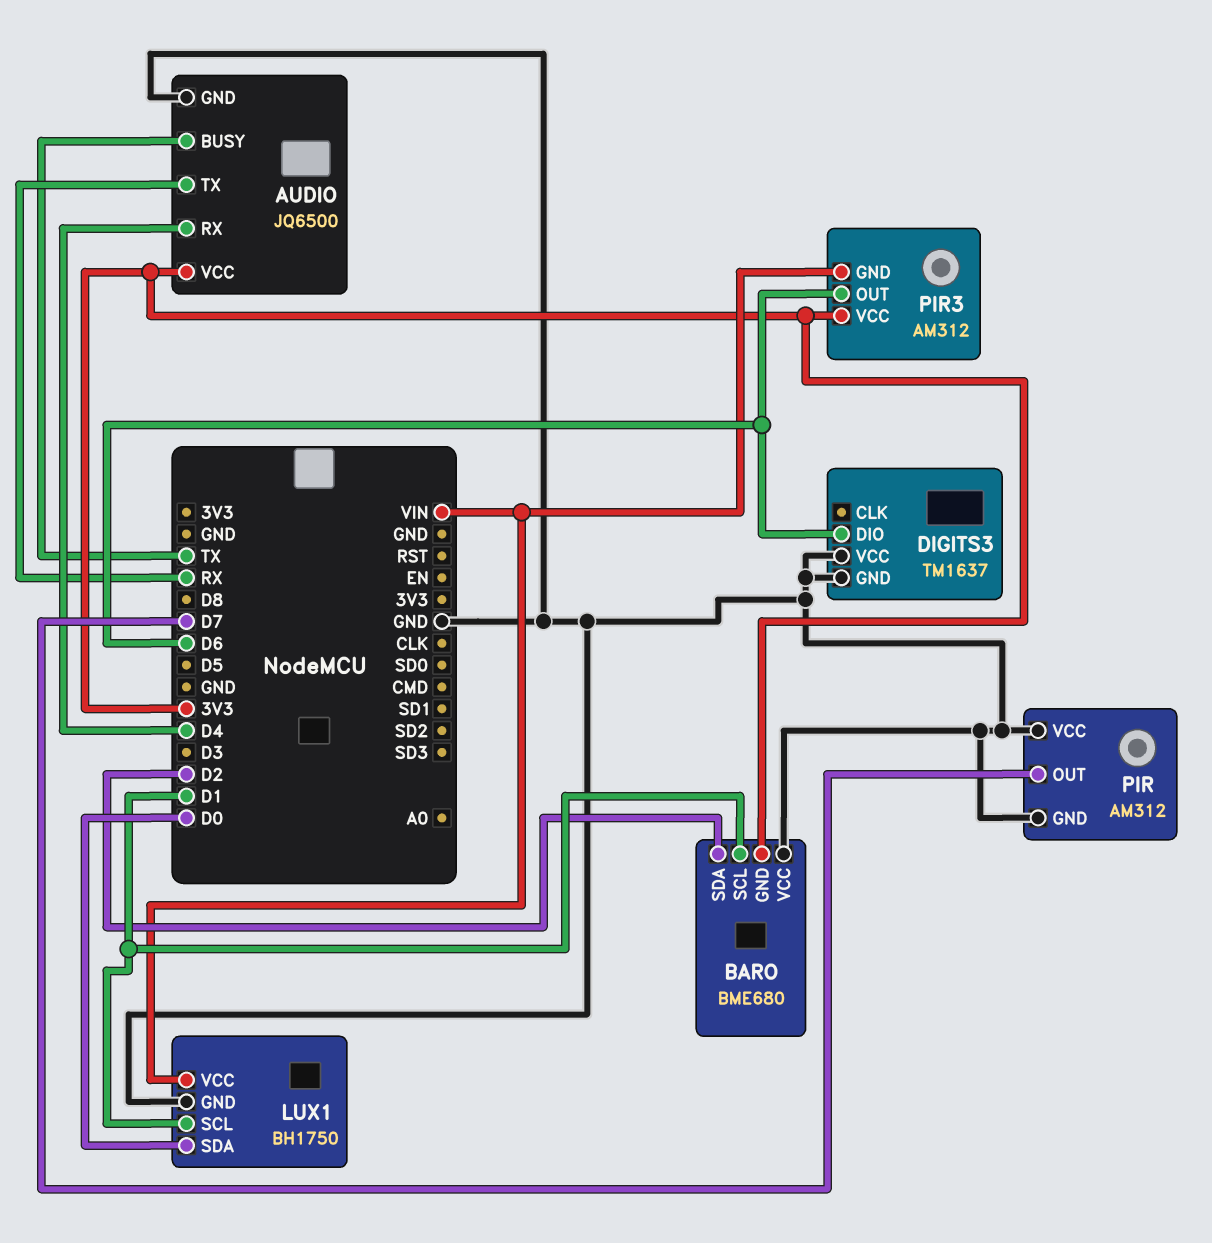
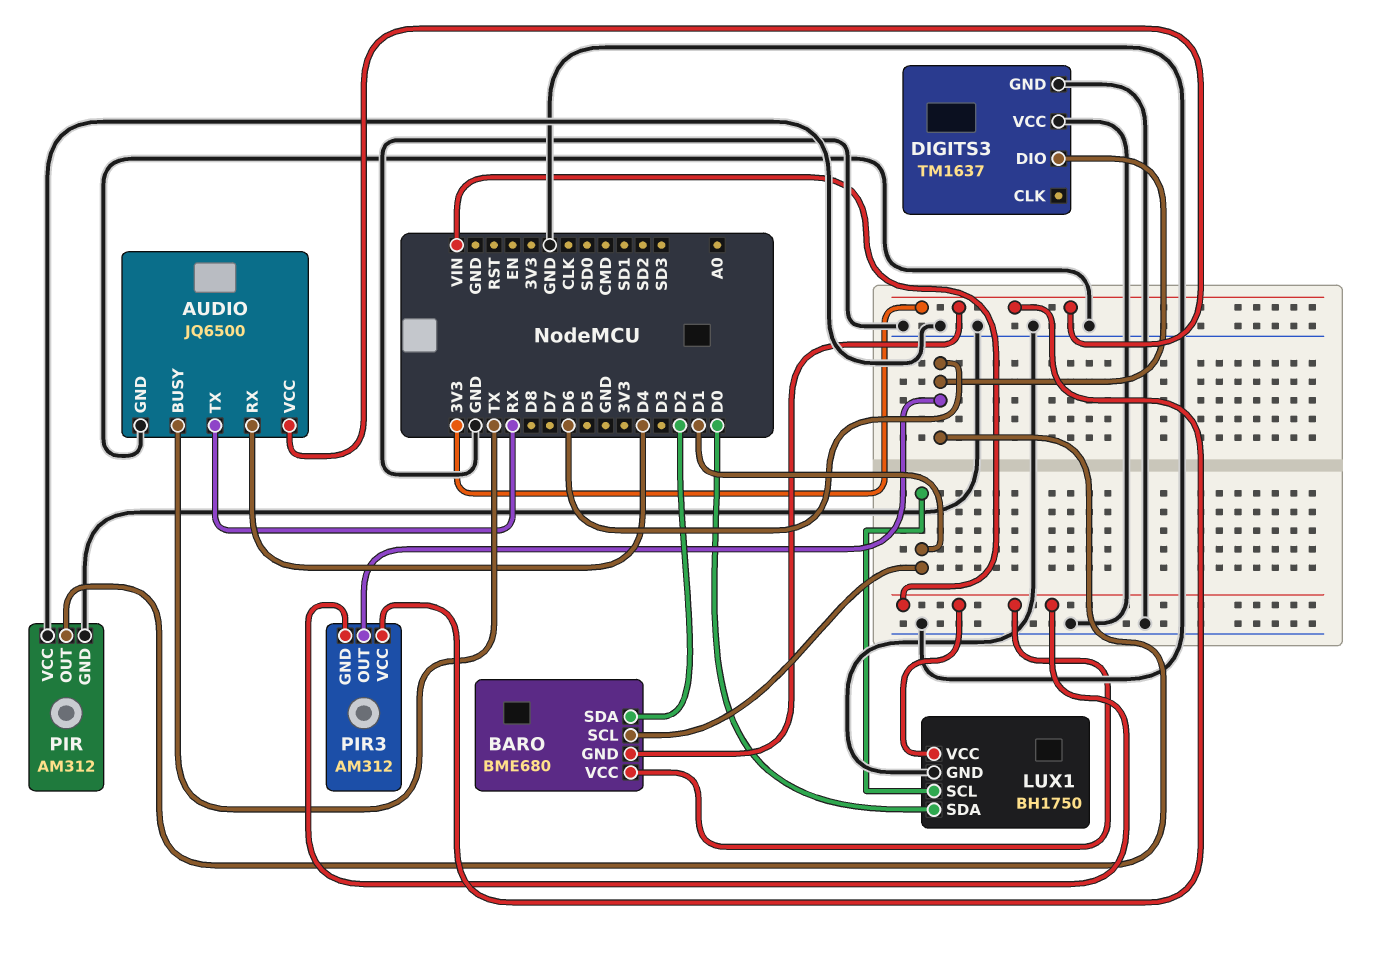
BARO pin VCC: GND -> VIN
PIR pin OUT: D7 -> D6

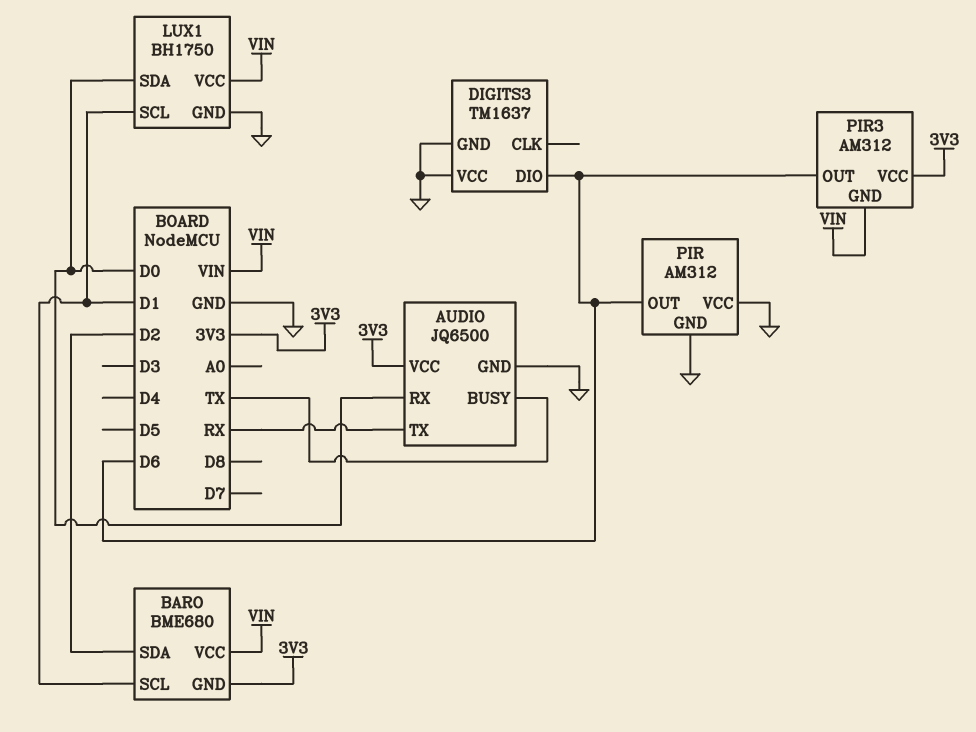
AUDIO pin RX: D4 -> D0

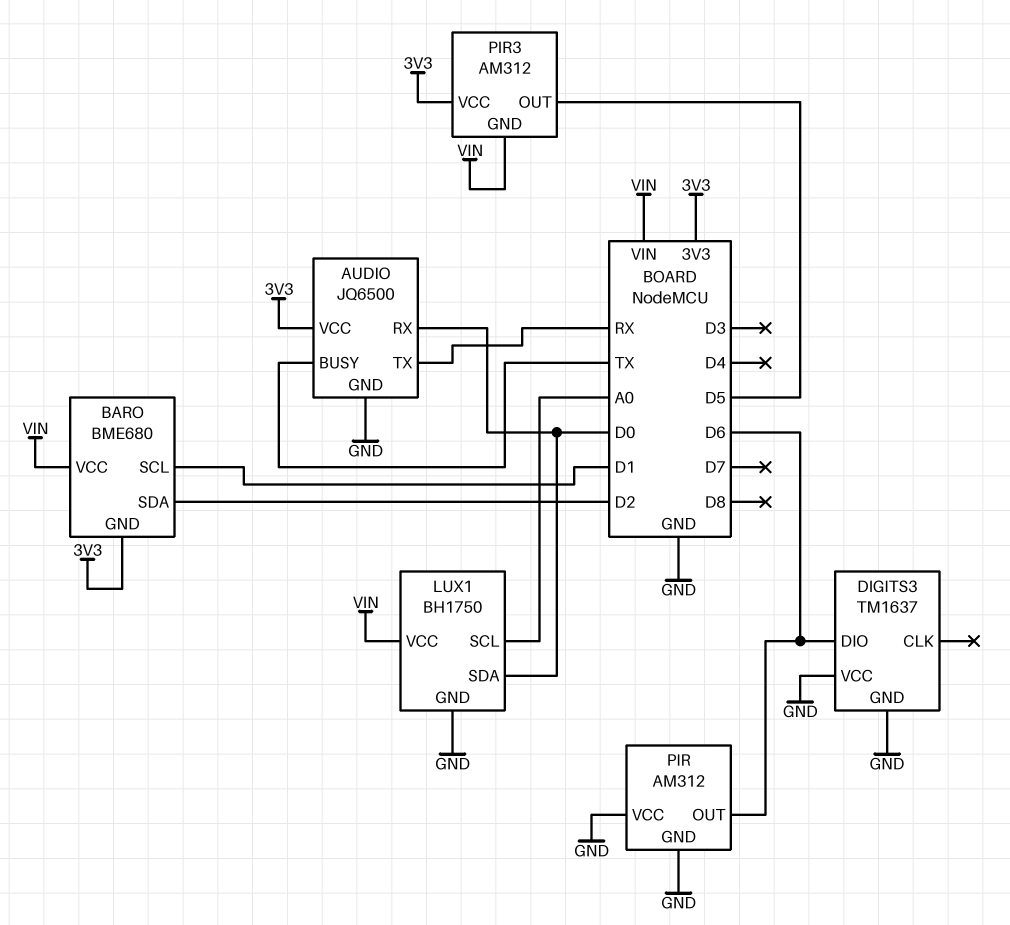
LUX1 pin SCL: D1 -> A0
PIR3 pin OUT: D6 -> D5

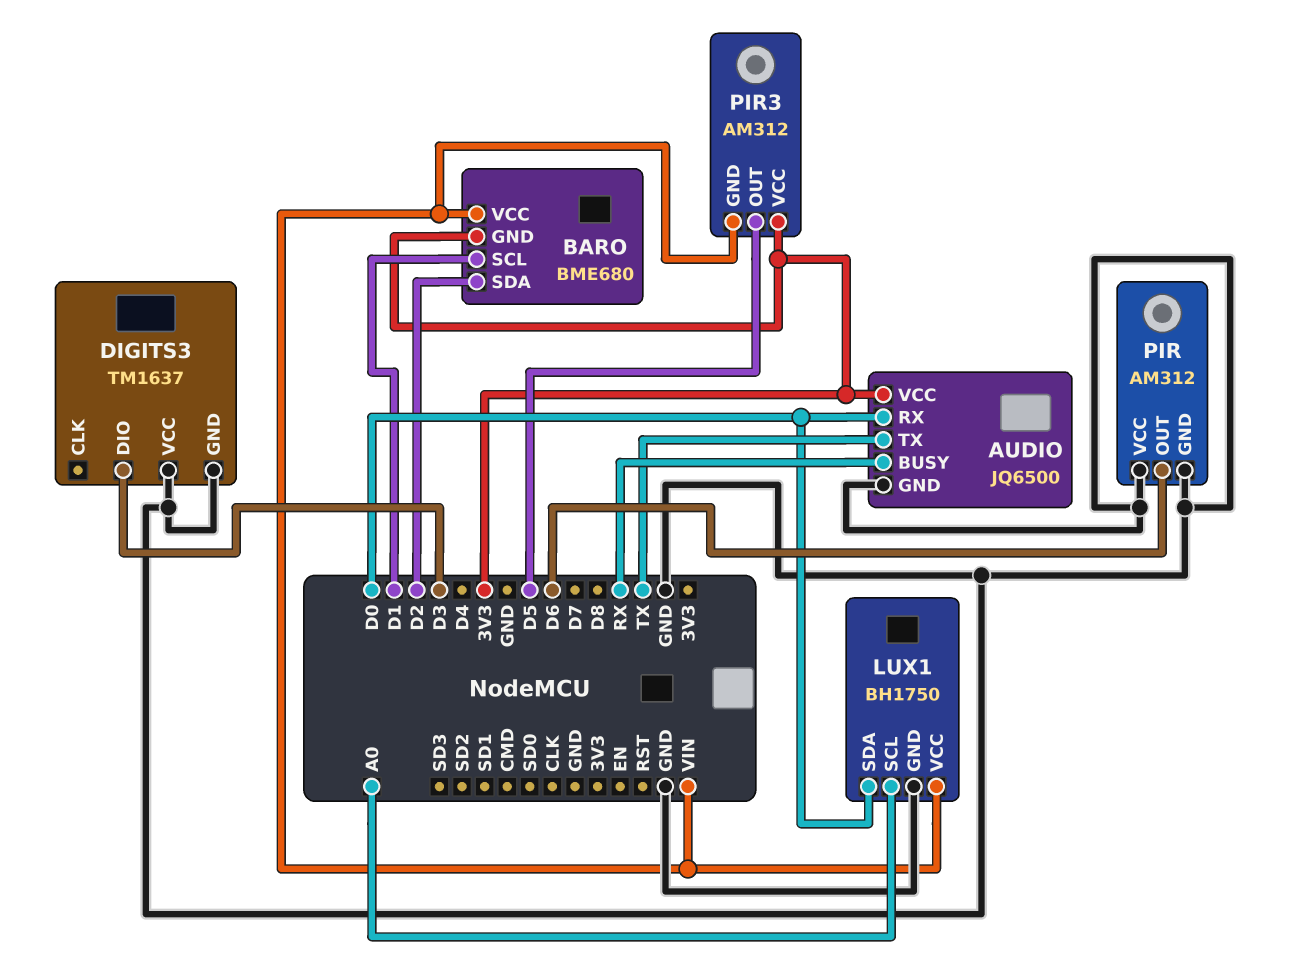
AUDIO pin BUSY: TX -> RX
AUDIO pin TX: RX -> TX
DIGITS3 pin DIO: D6 -> D3

